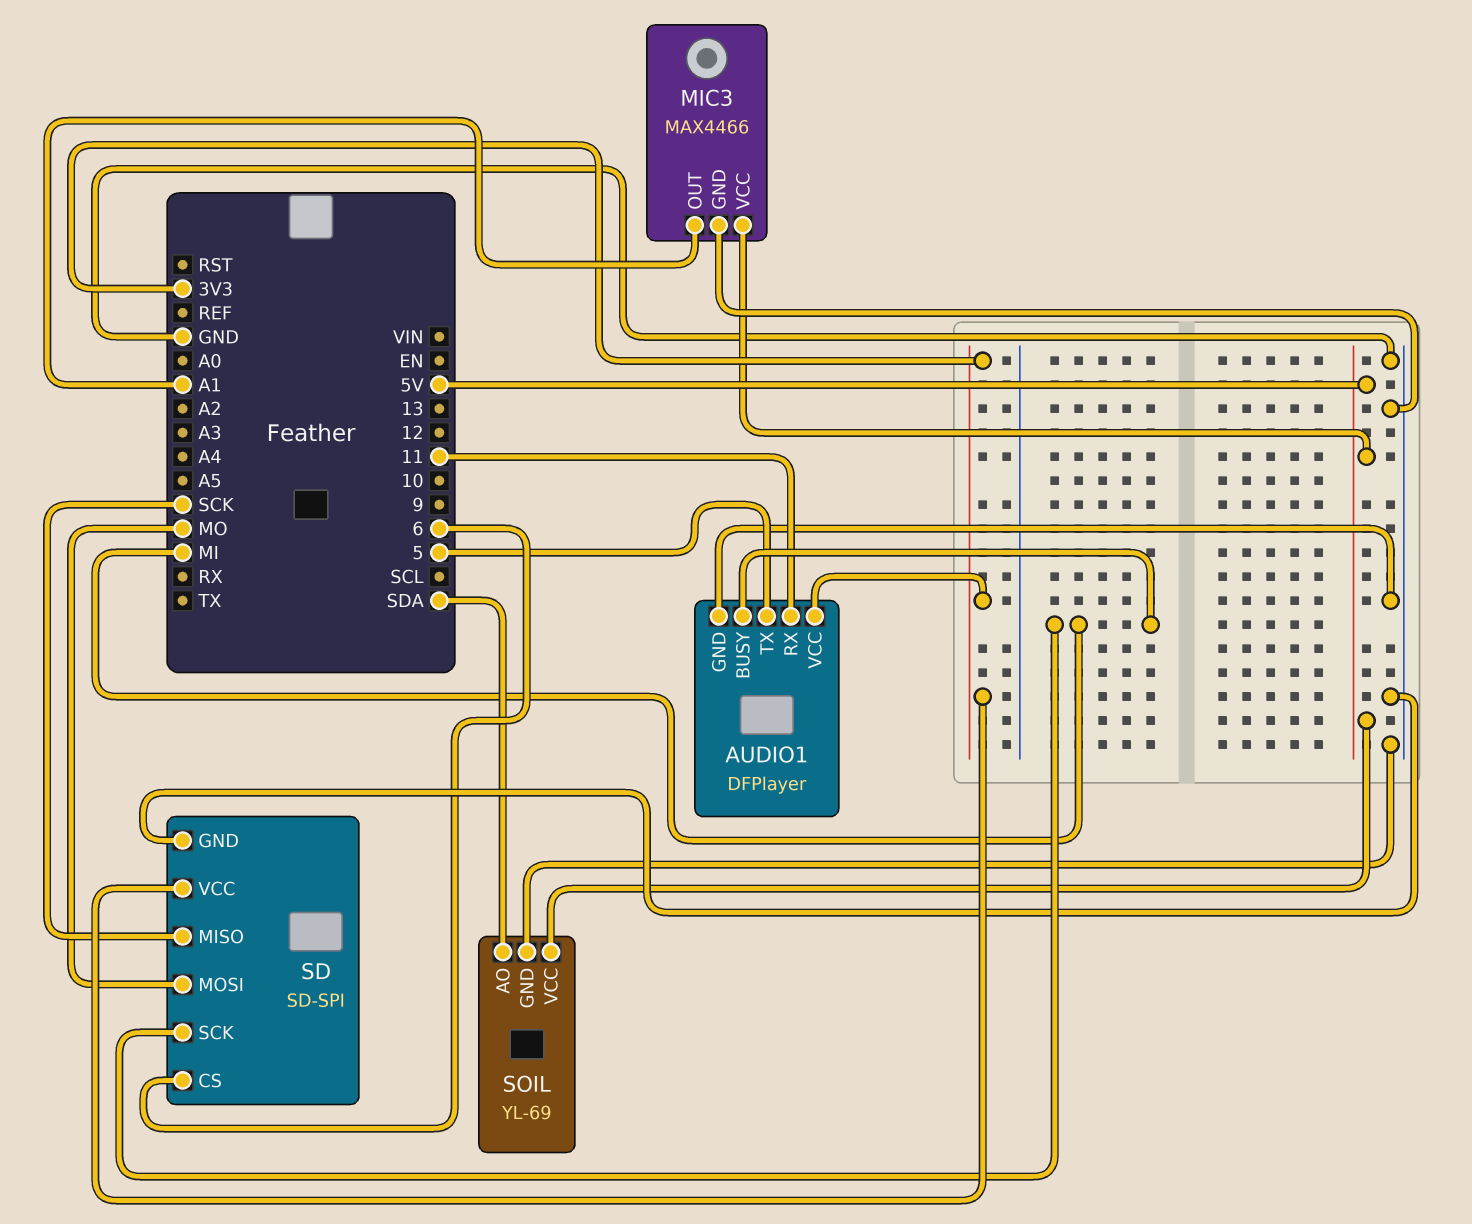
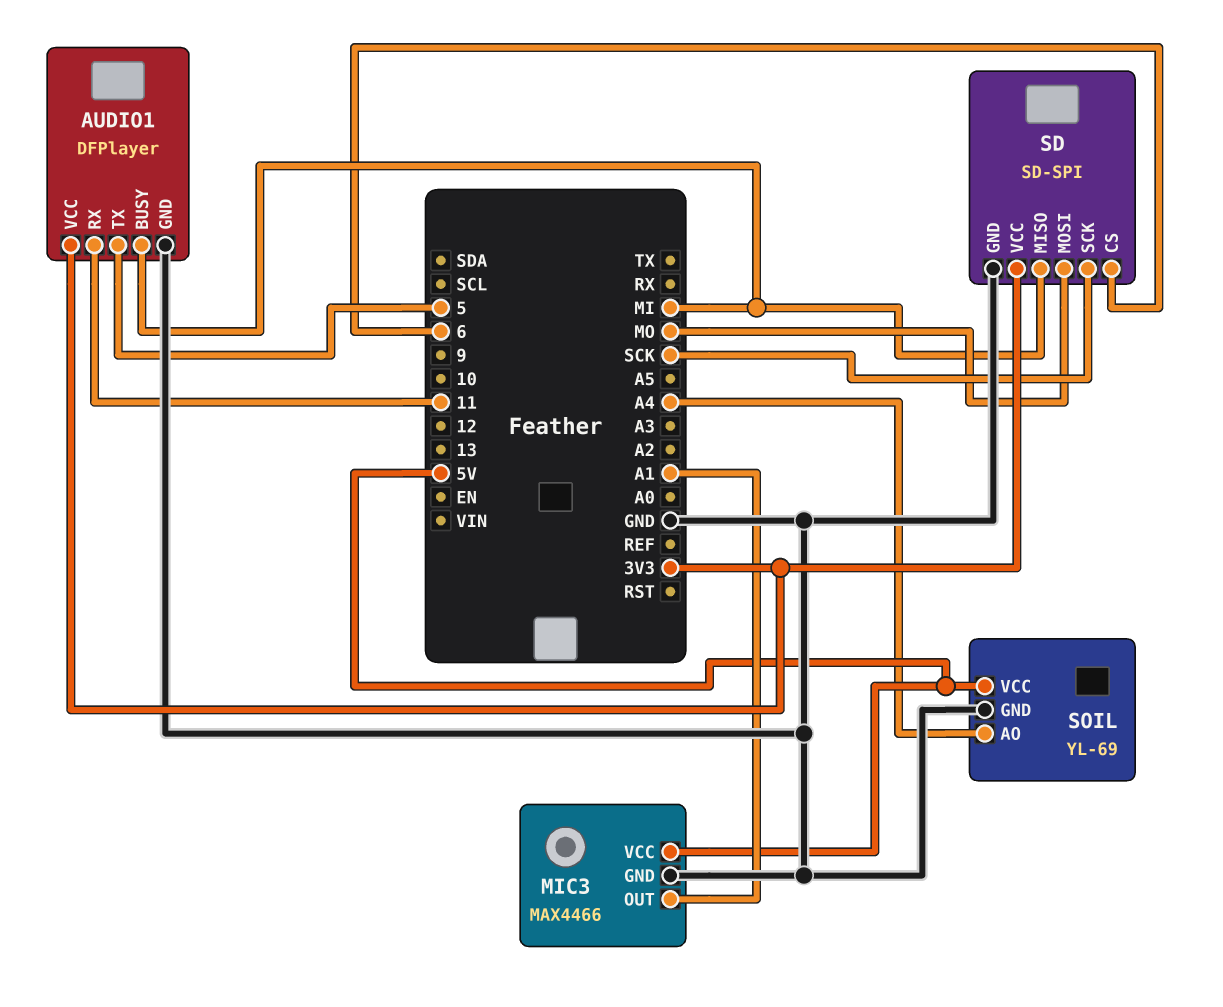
SD pin MISO: SCK -> MI
SD pin SCK: MI -> SCK
SOIL pin AO: SDA -> A4

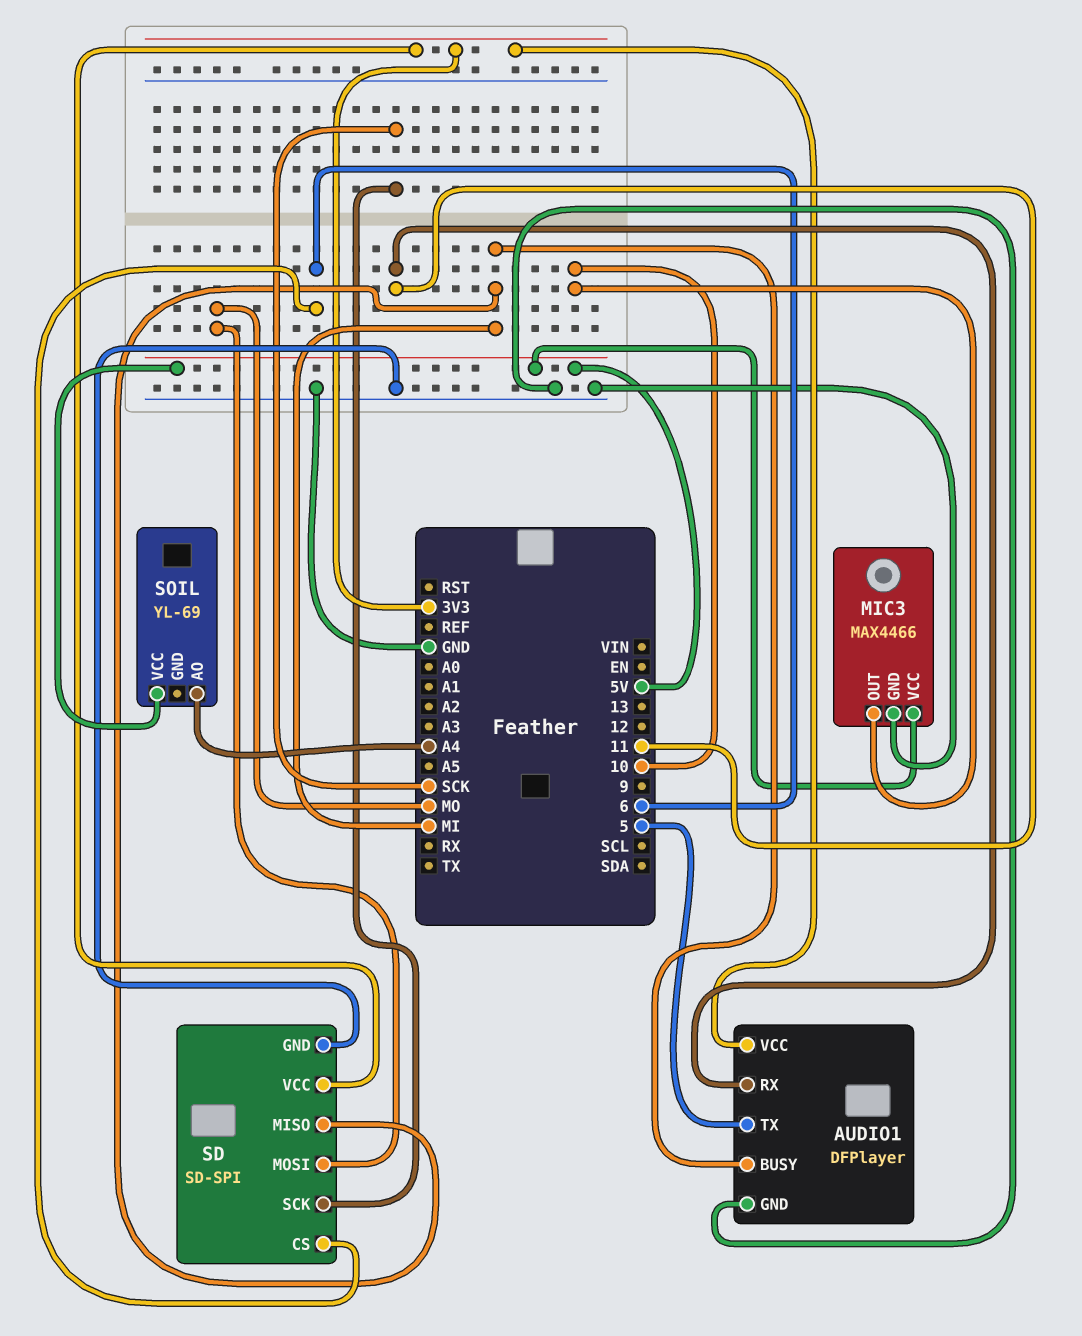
MIC3 pin OUT: A1 -> 10
SOIL pin GND: GND -> none

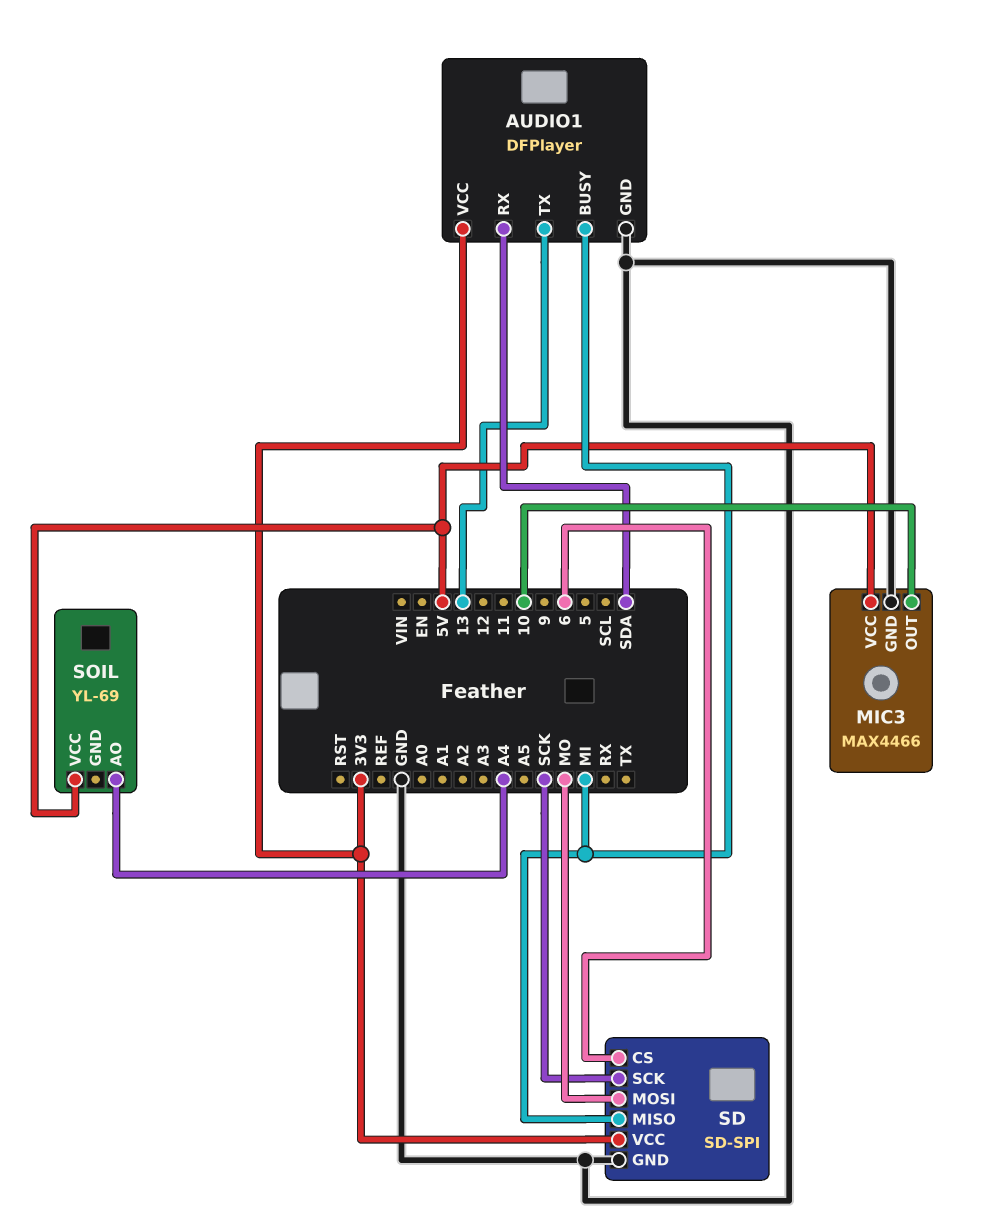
AUDIO1 pin RX: 11 -> SDA
AUDIO1 pin TX: 5 -> 13

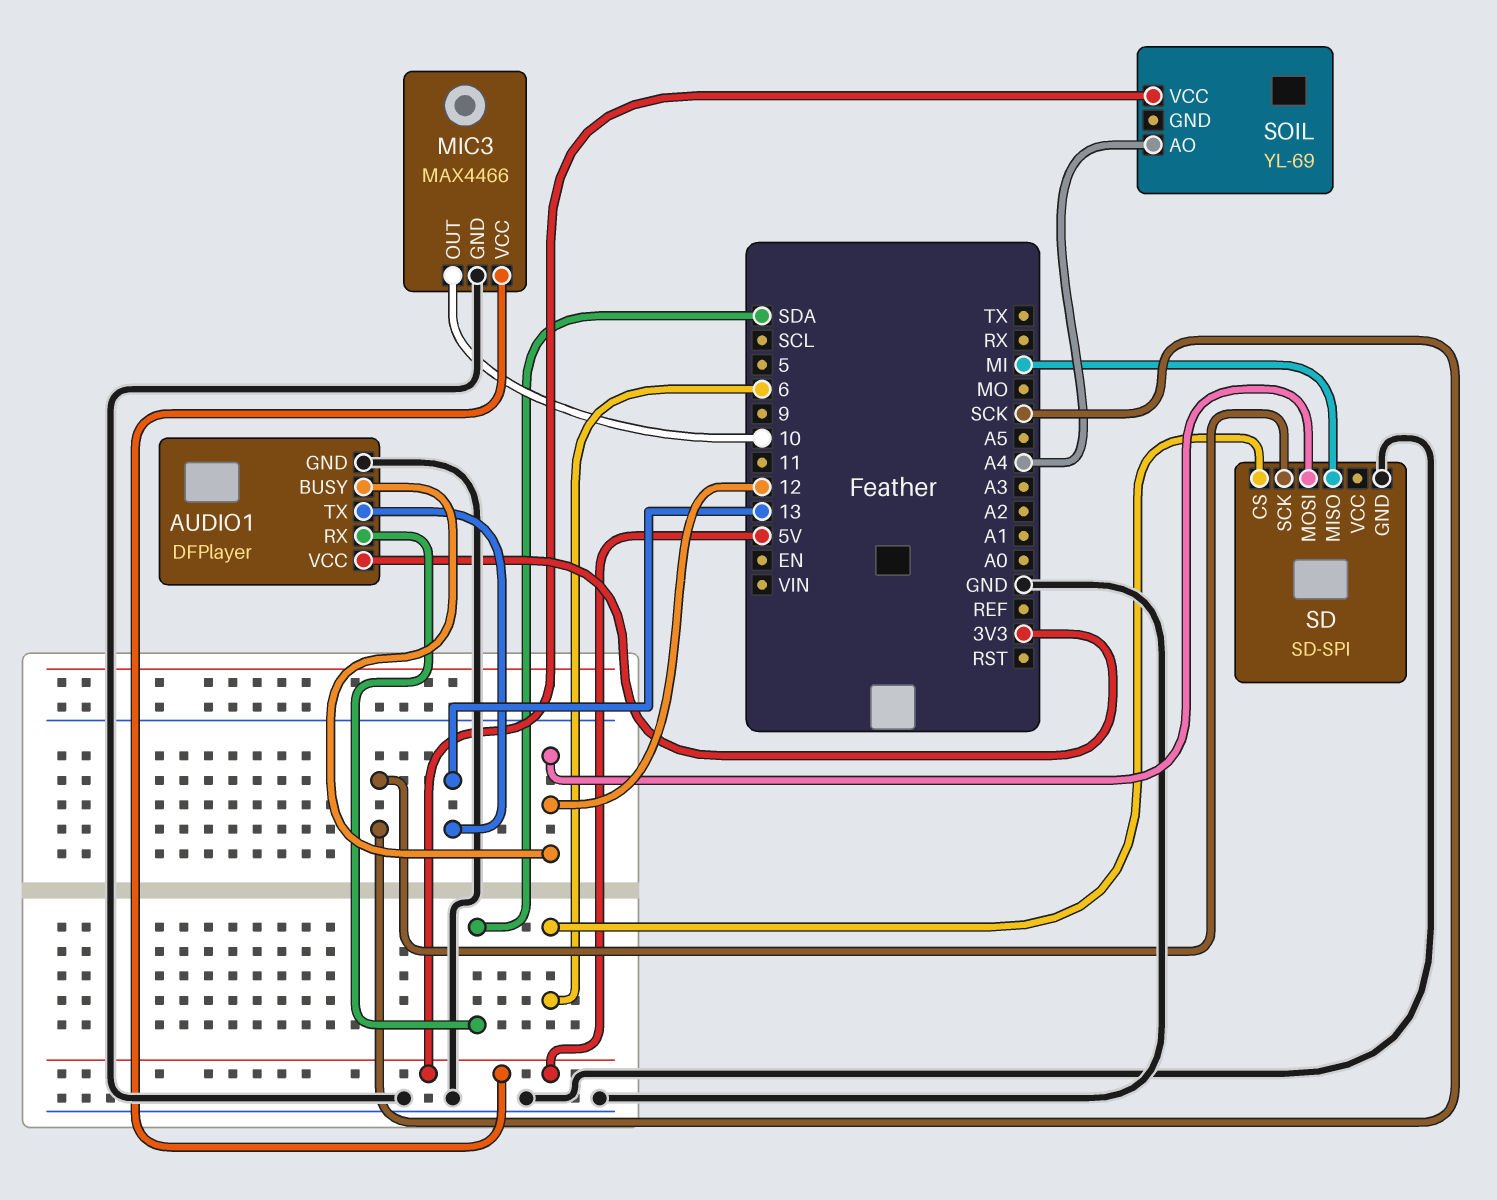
AUDIO1 pin BUSY: MI -> 12
SD pin MOSI: MO -> 12
SD pin VCC: 3V3 -> none

